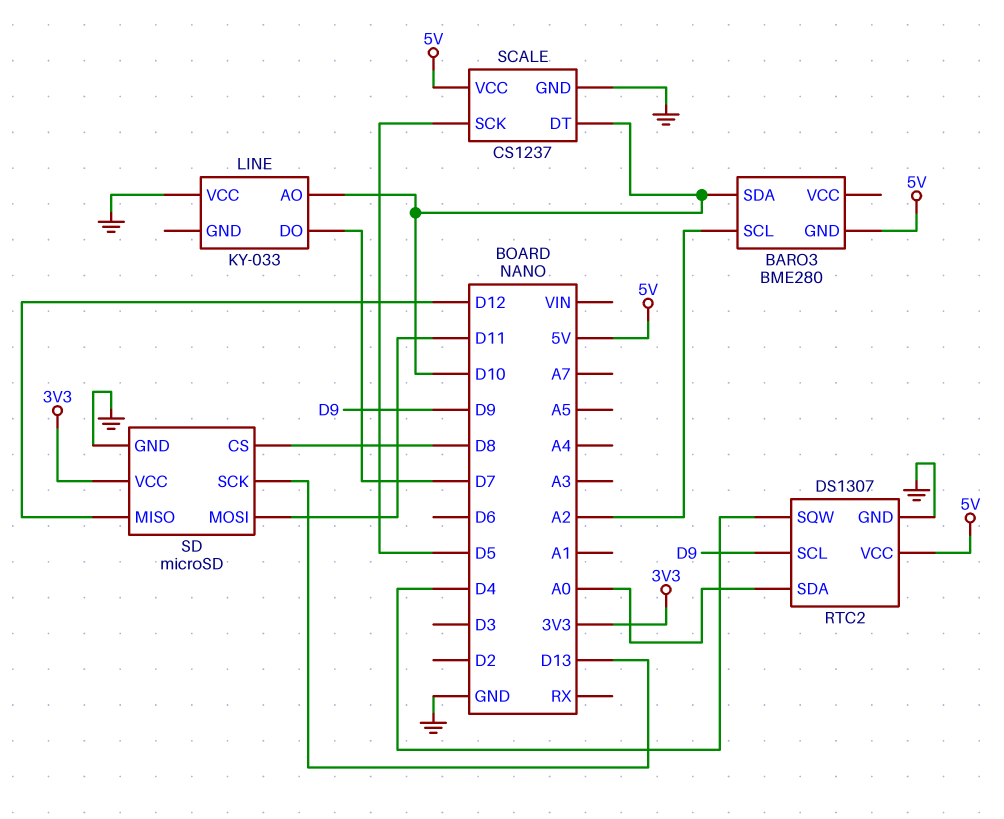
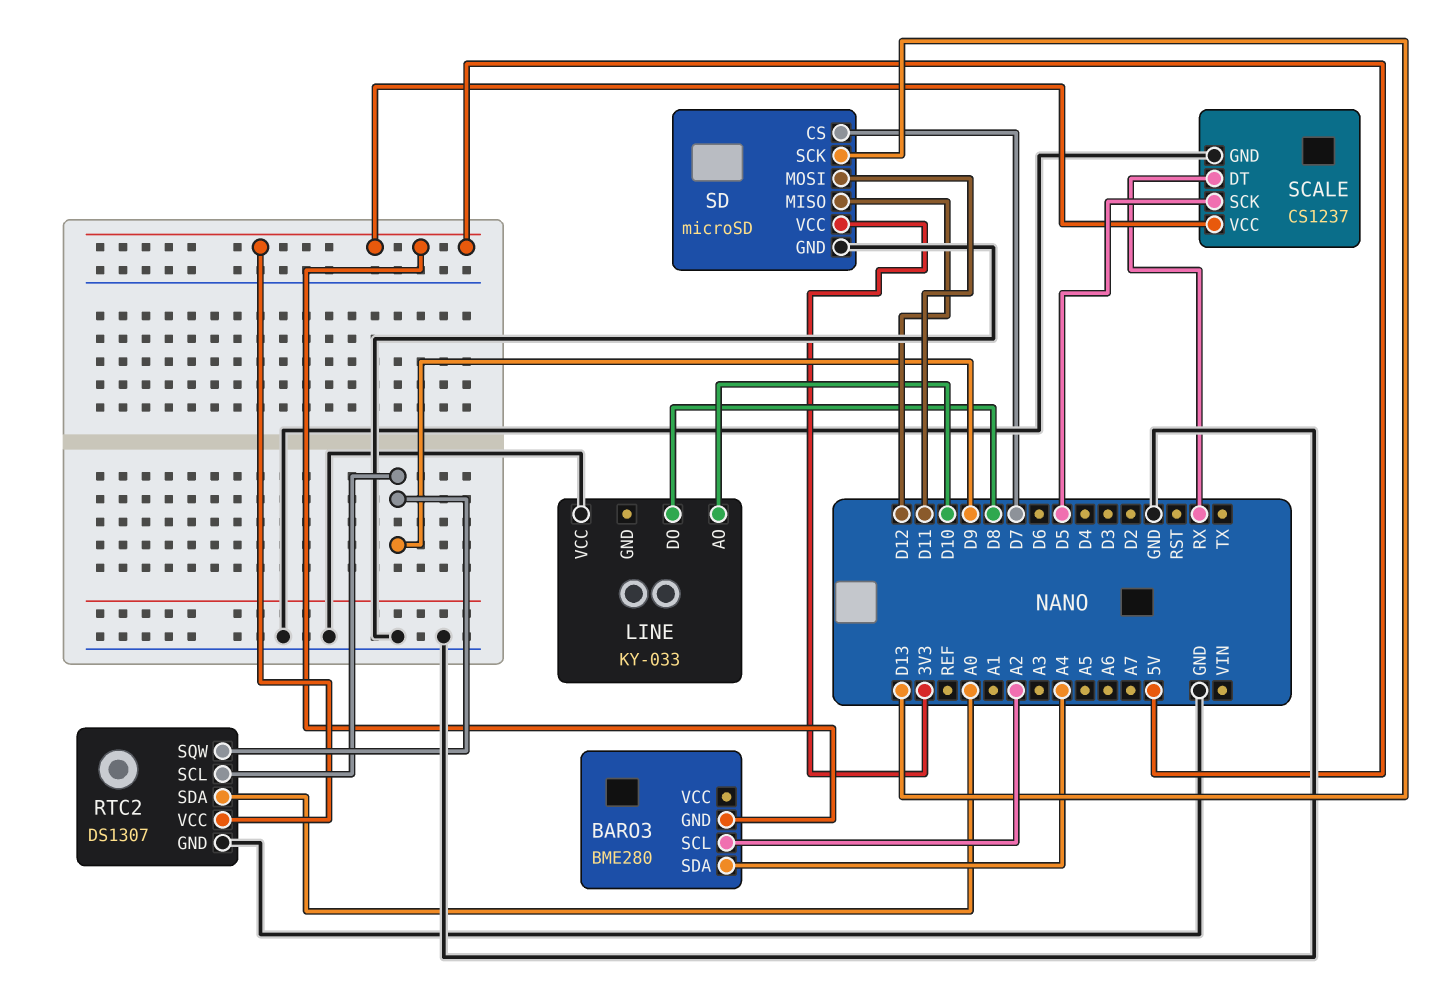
BARO3 pin SDA: D10 -> A4
LINE pin DO: D7 -> D8
RTC2 pin SQW: D4 -> D9
SCALE pin DT: D10 -> RX
SD pin CS: D8 -> D7

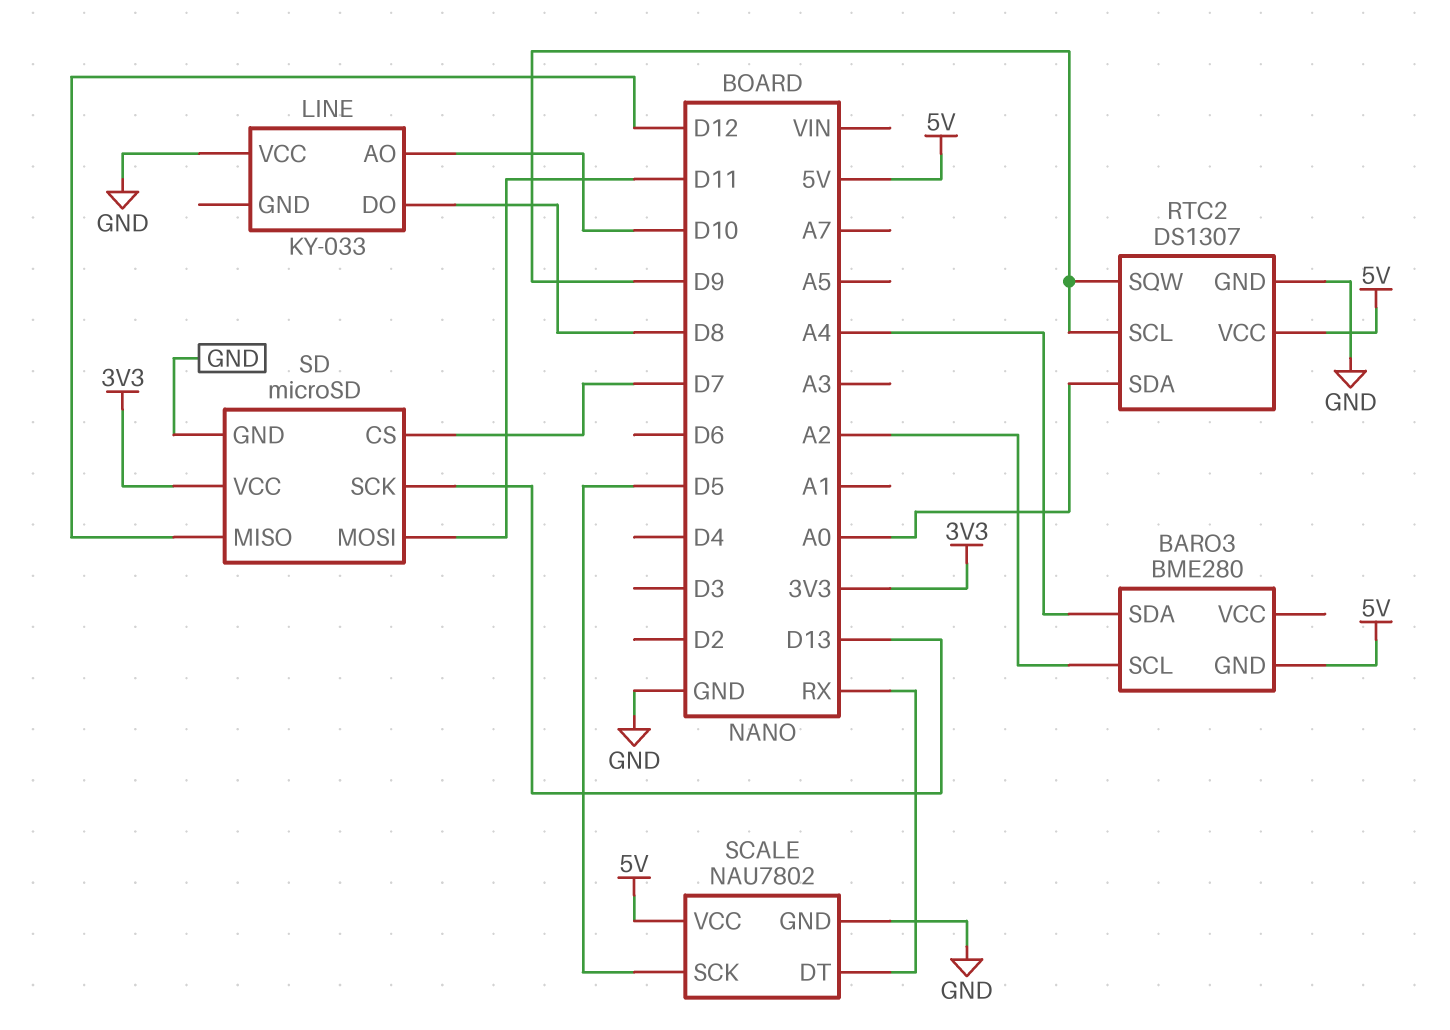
SCALE: CS1237 -> NAU7802

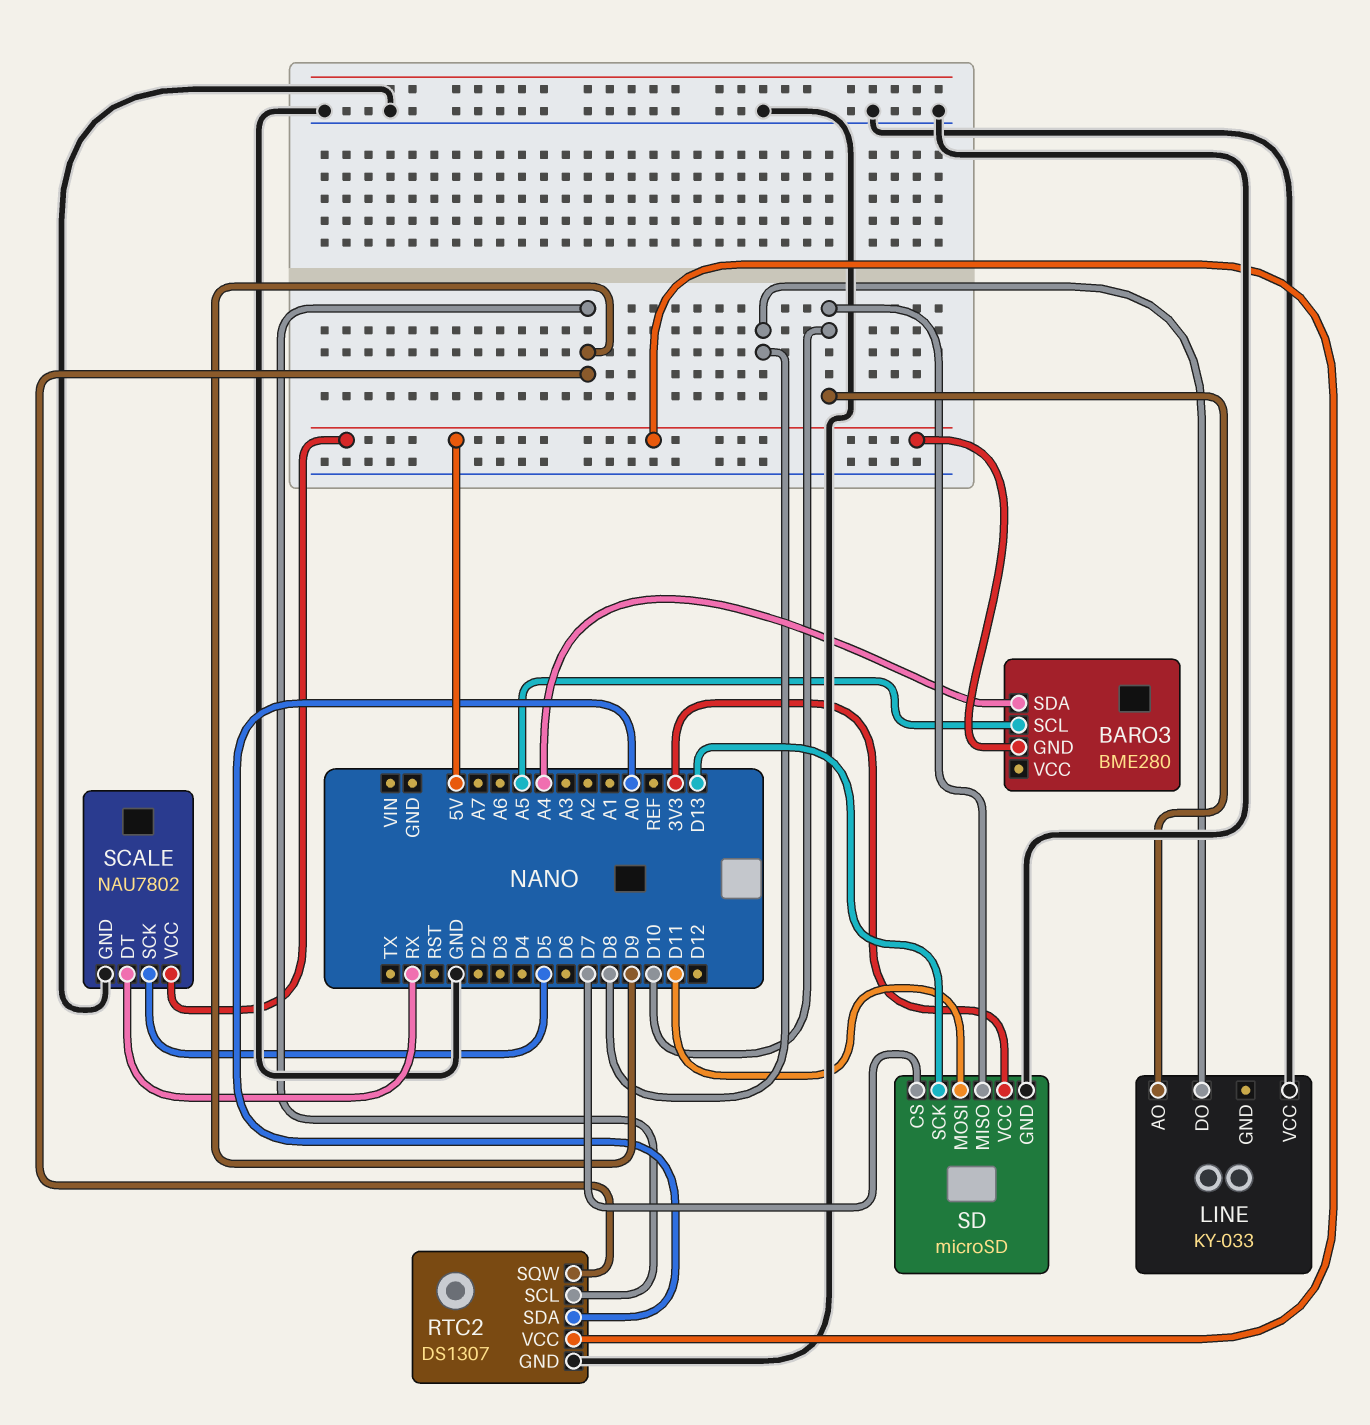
BARO3 pin SCL: A2 -> A5
SD pin MISO: D12 -> D10

